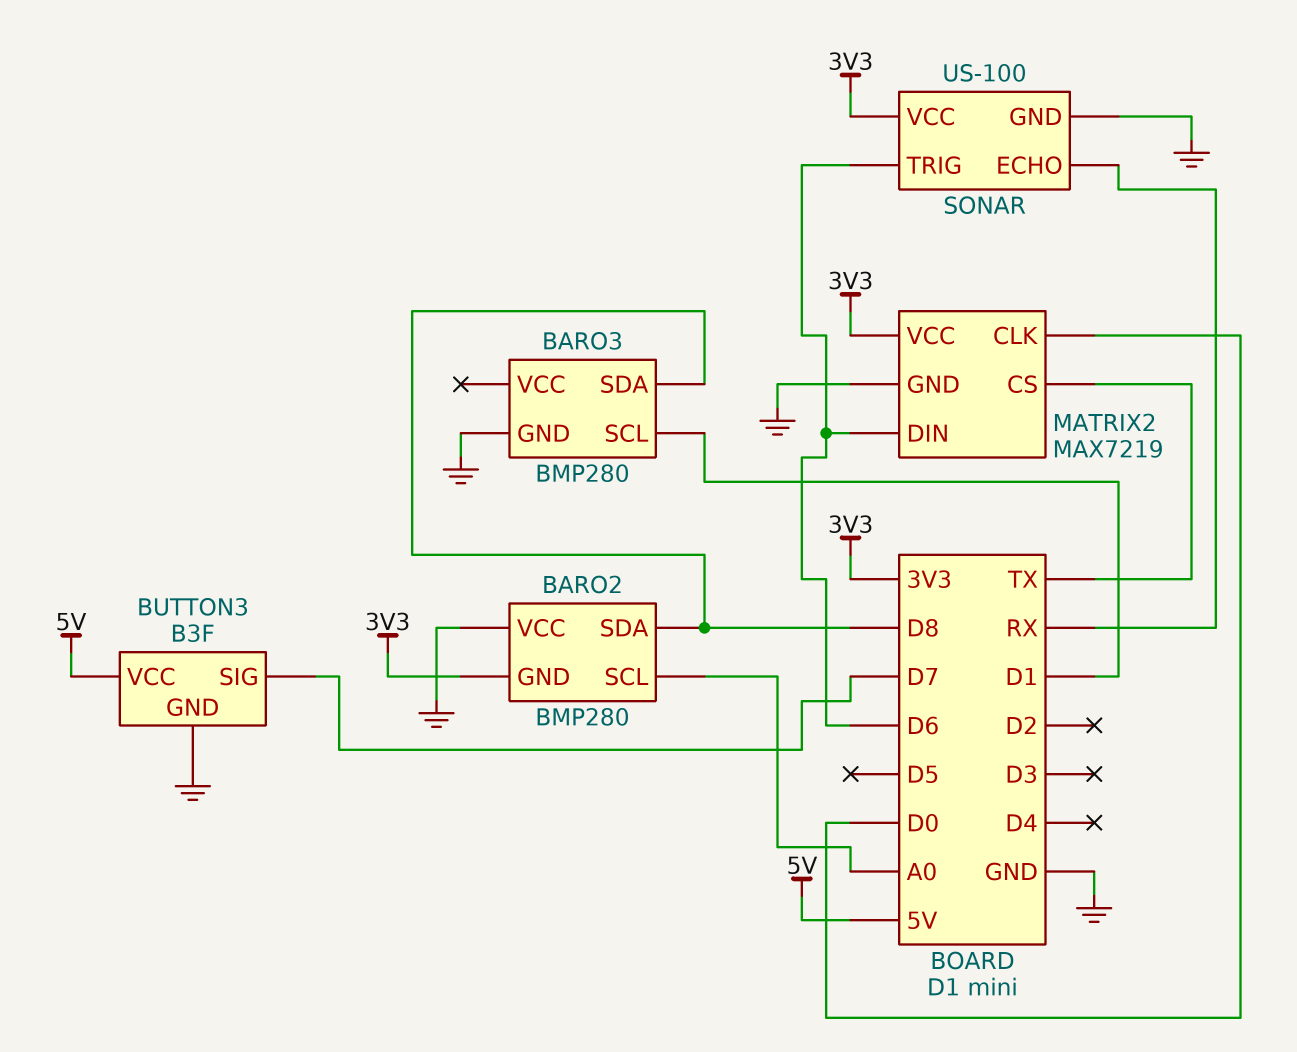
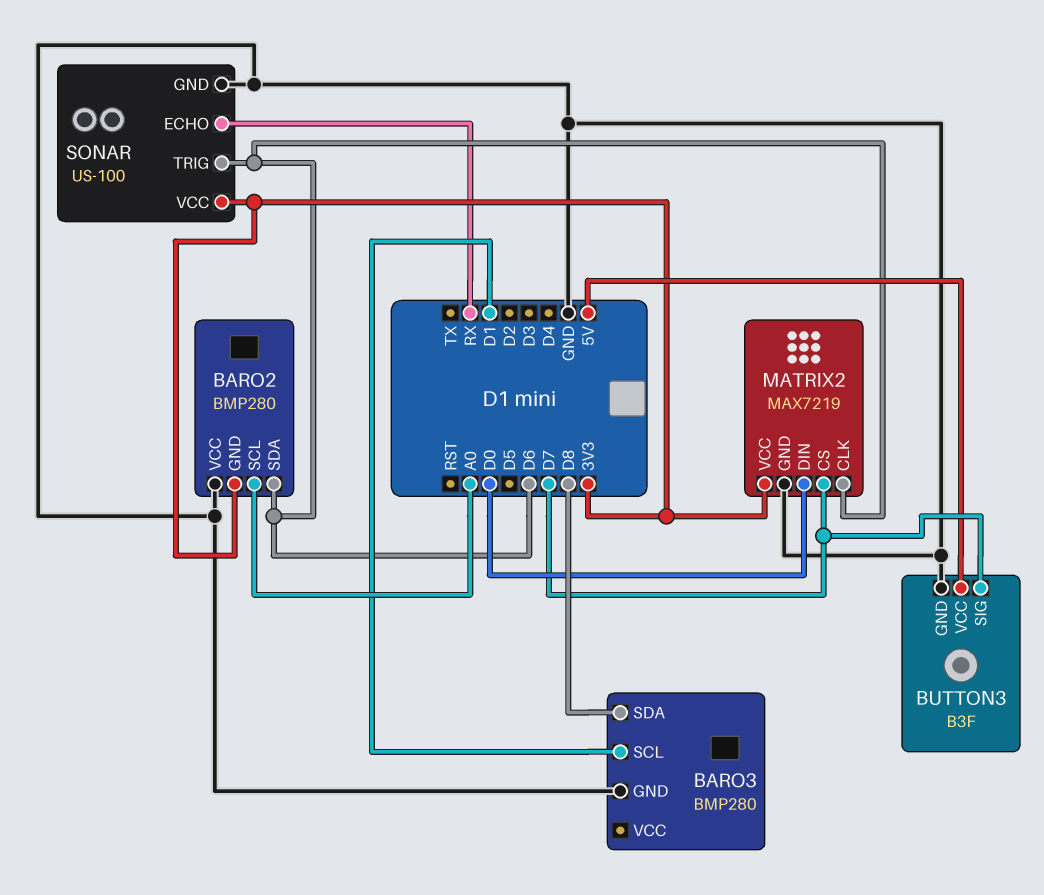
BARO2 pin SDA: D8 -> D6
MATRIX2 pin CLK: D0 -> D6
MATRIX2 pin CS: TX -> D7
MATRIX2 pin DIN: D6 -> D0

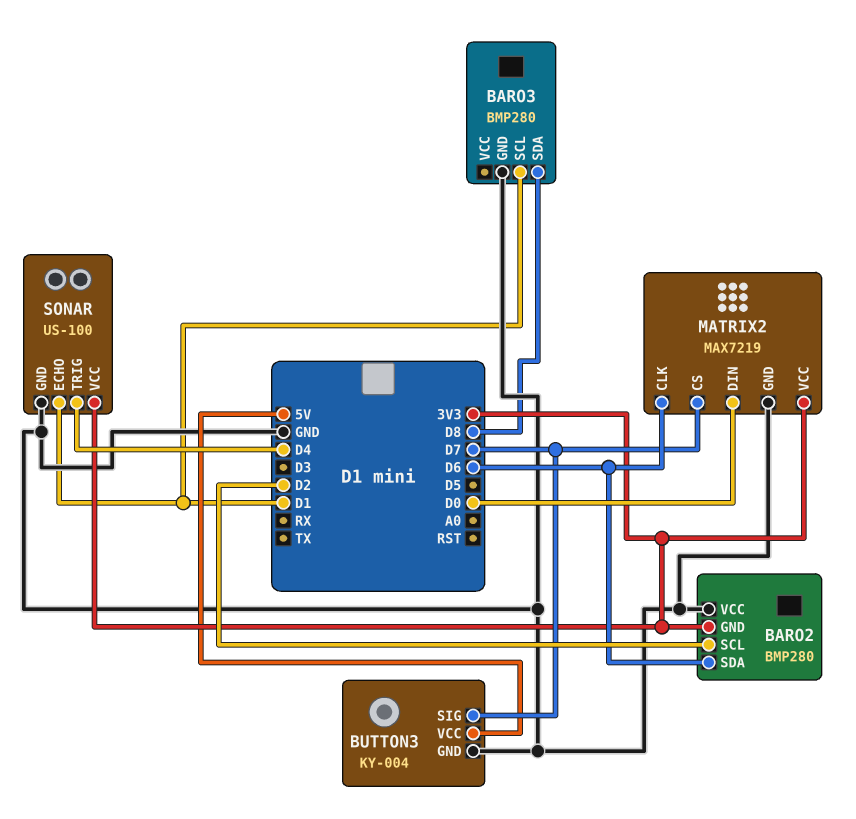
BARO2 pin SCL: A0 -> D2
BUTTON3: B3F -> KY-004
SONAR pin ECHO: RX -> D1
SONAR pin TRIG: D6 -> D4

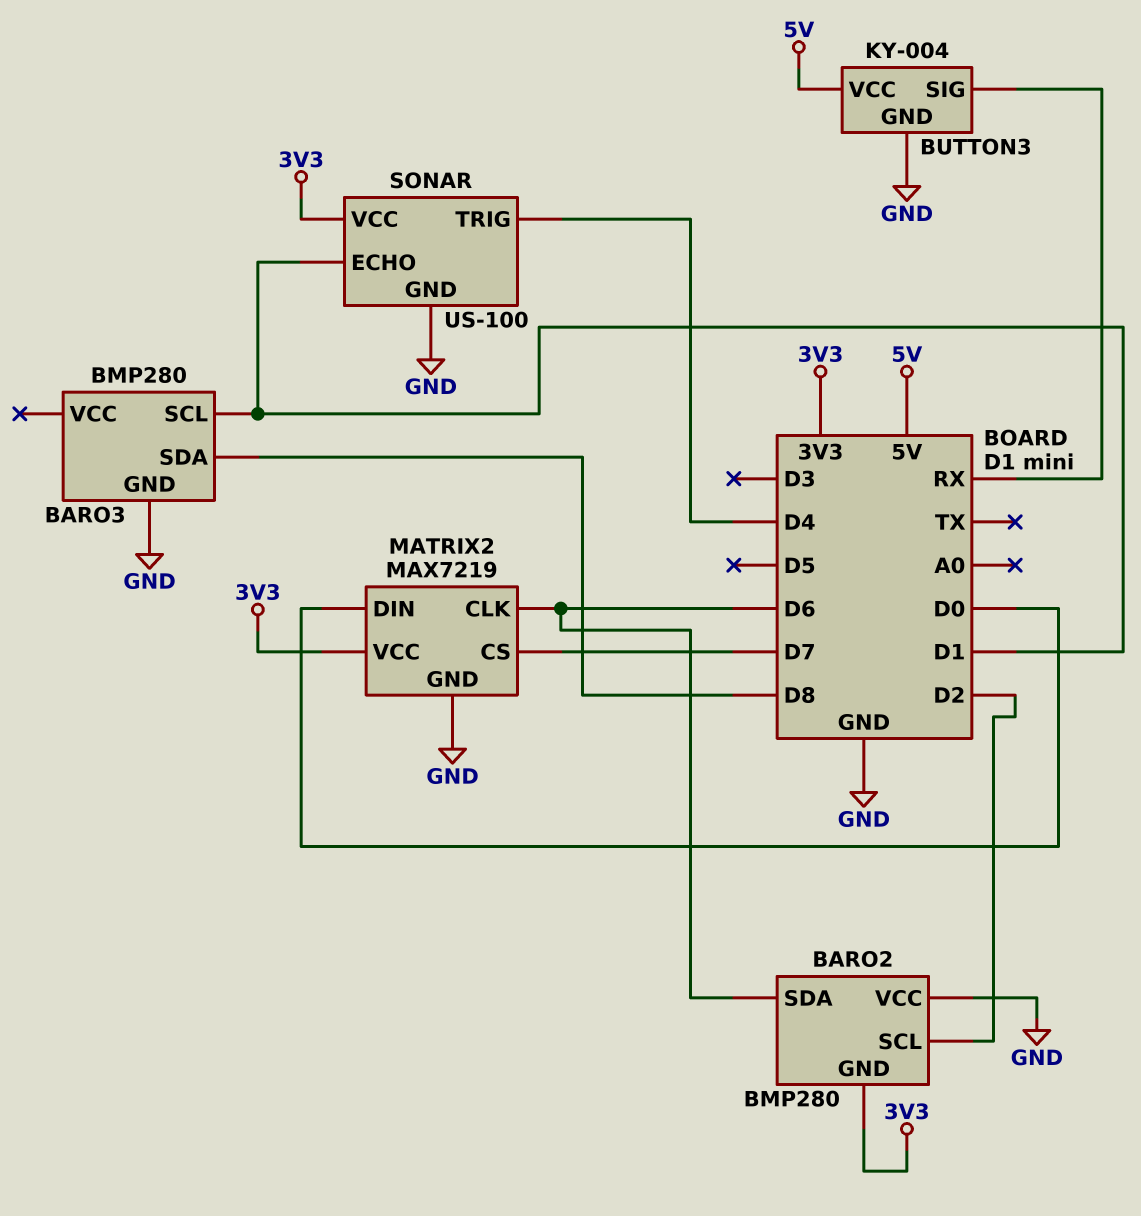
BUTTON3 pin SIG: D7 -> RX

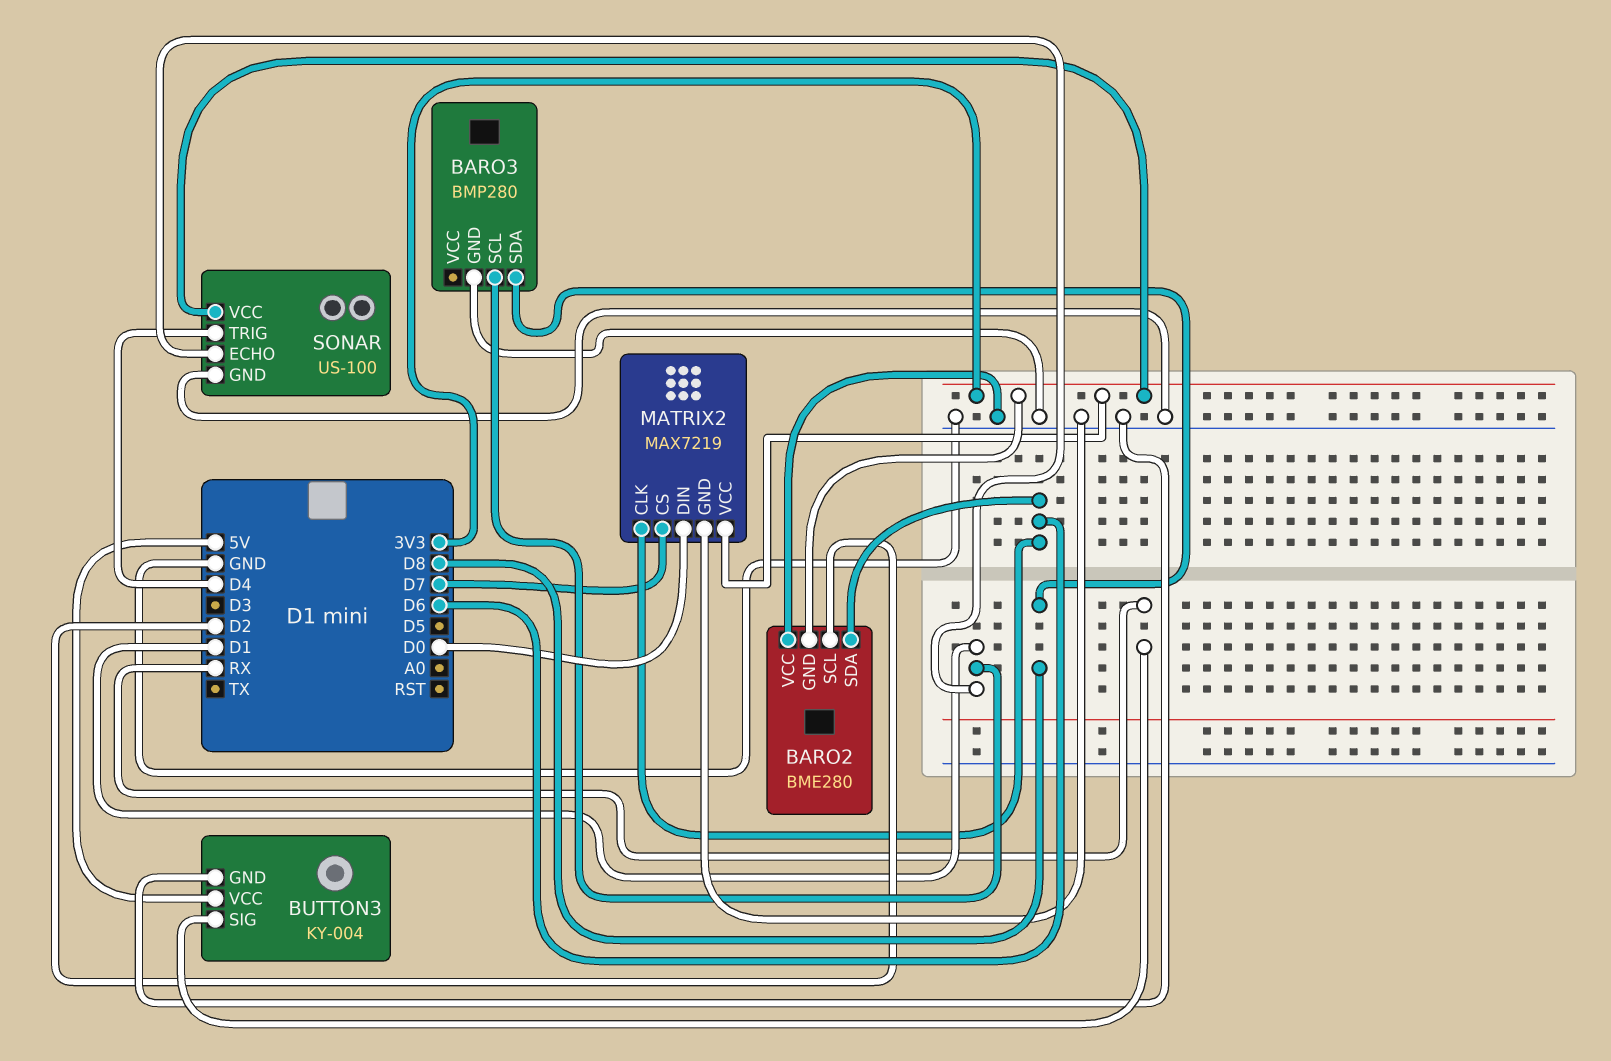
BARO2: BMP280 -> BME280

